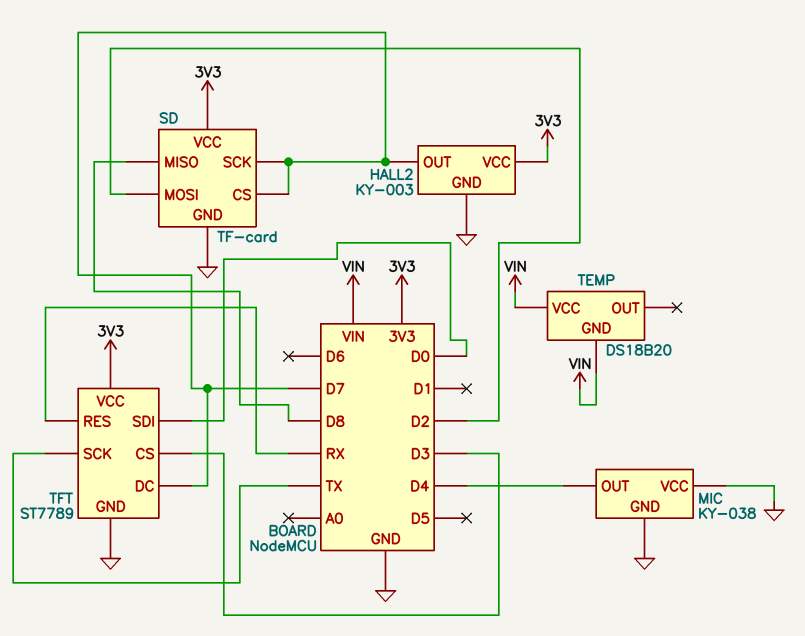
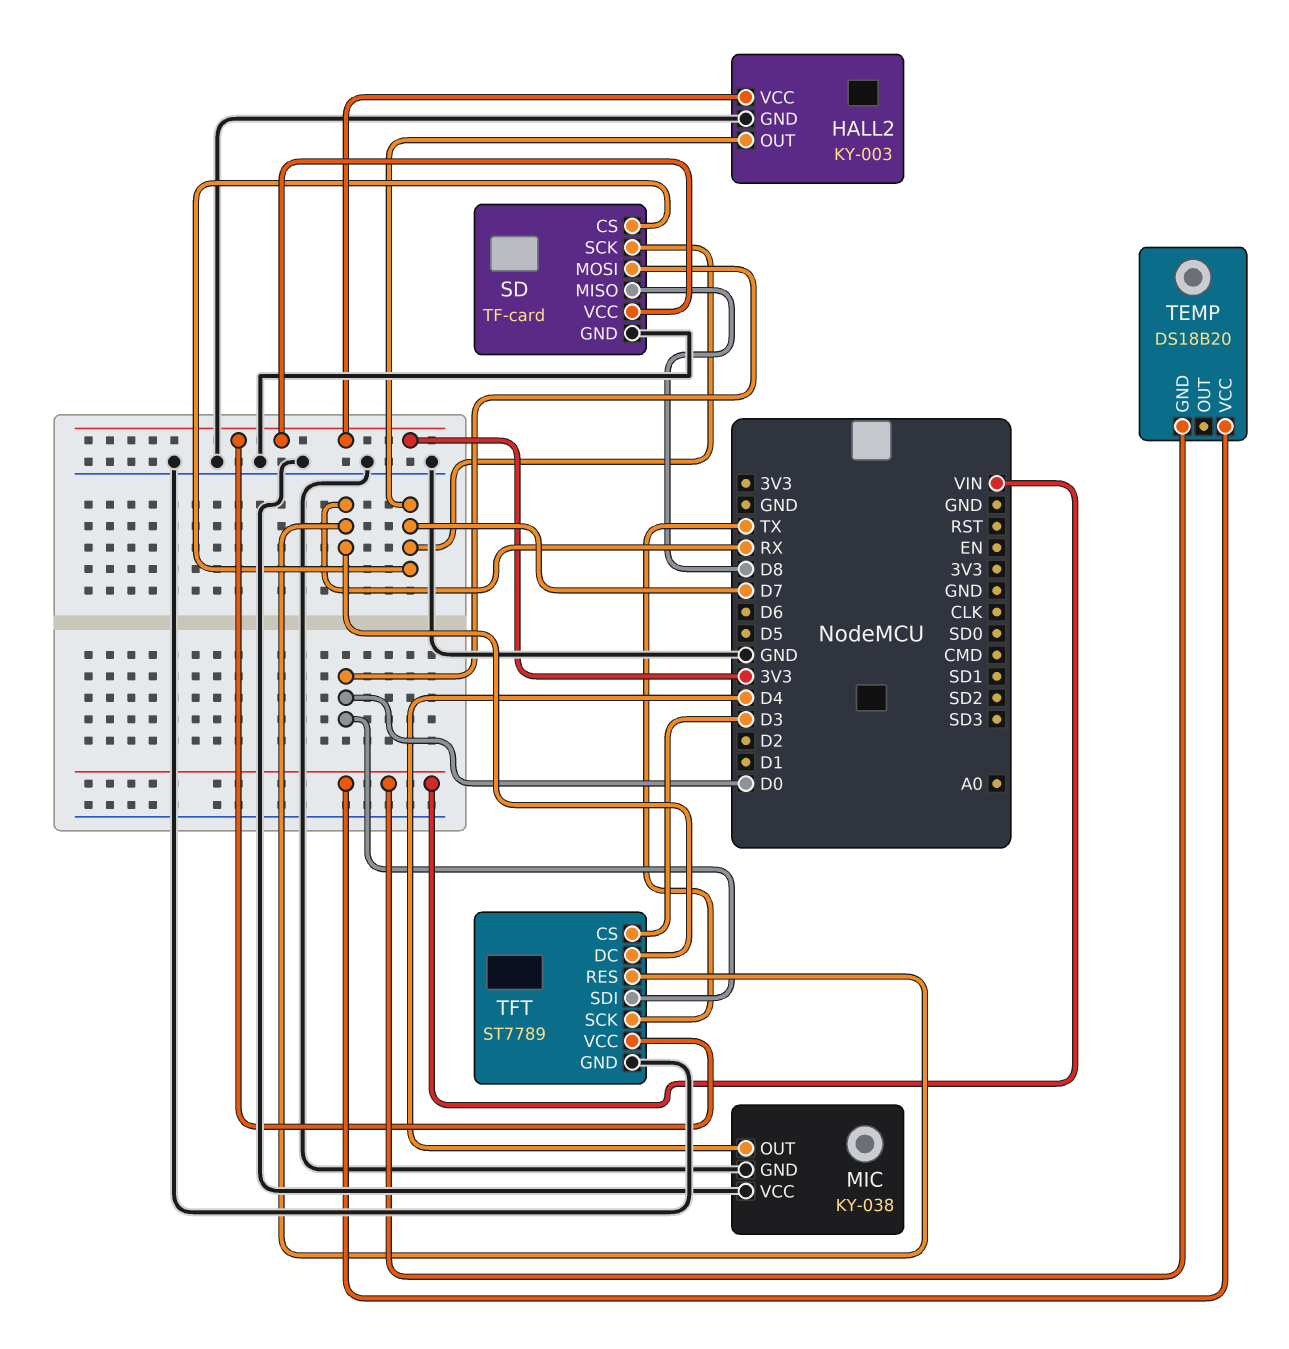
SD pin MOSI: D2 -> D0
TFT pin DC: D7 -> RX

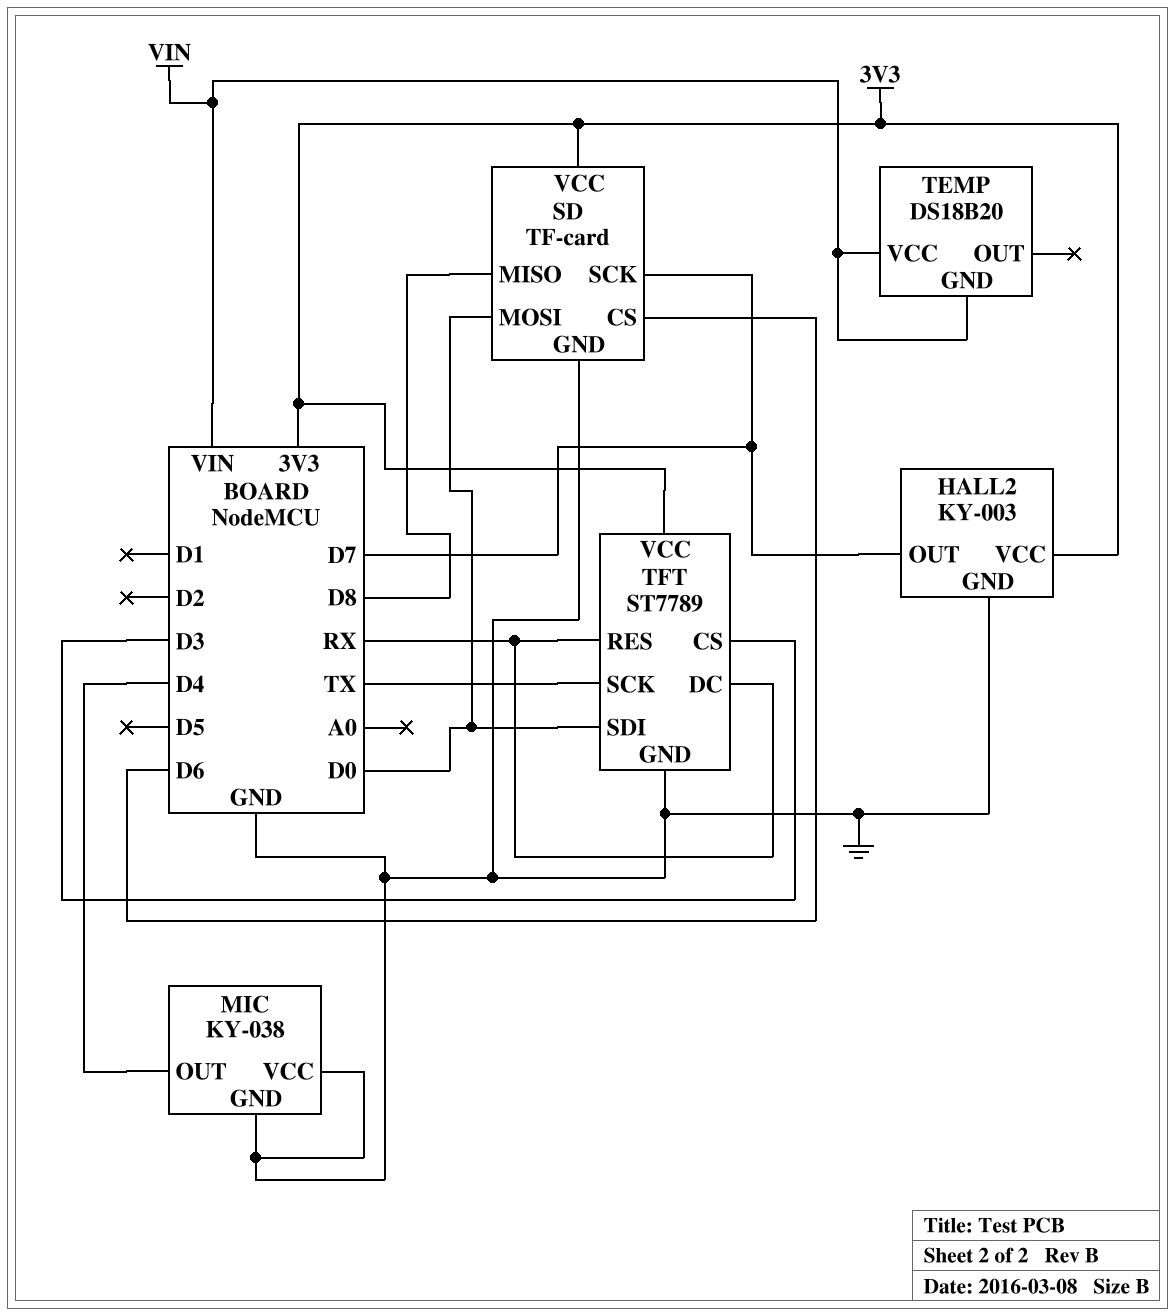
SD pin CS: D7 -> D6

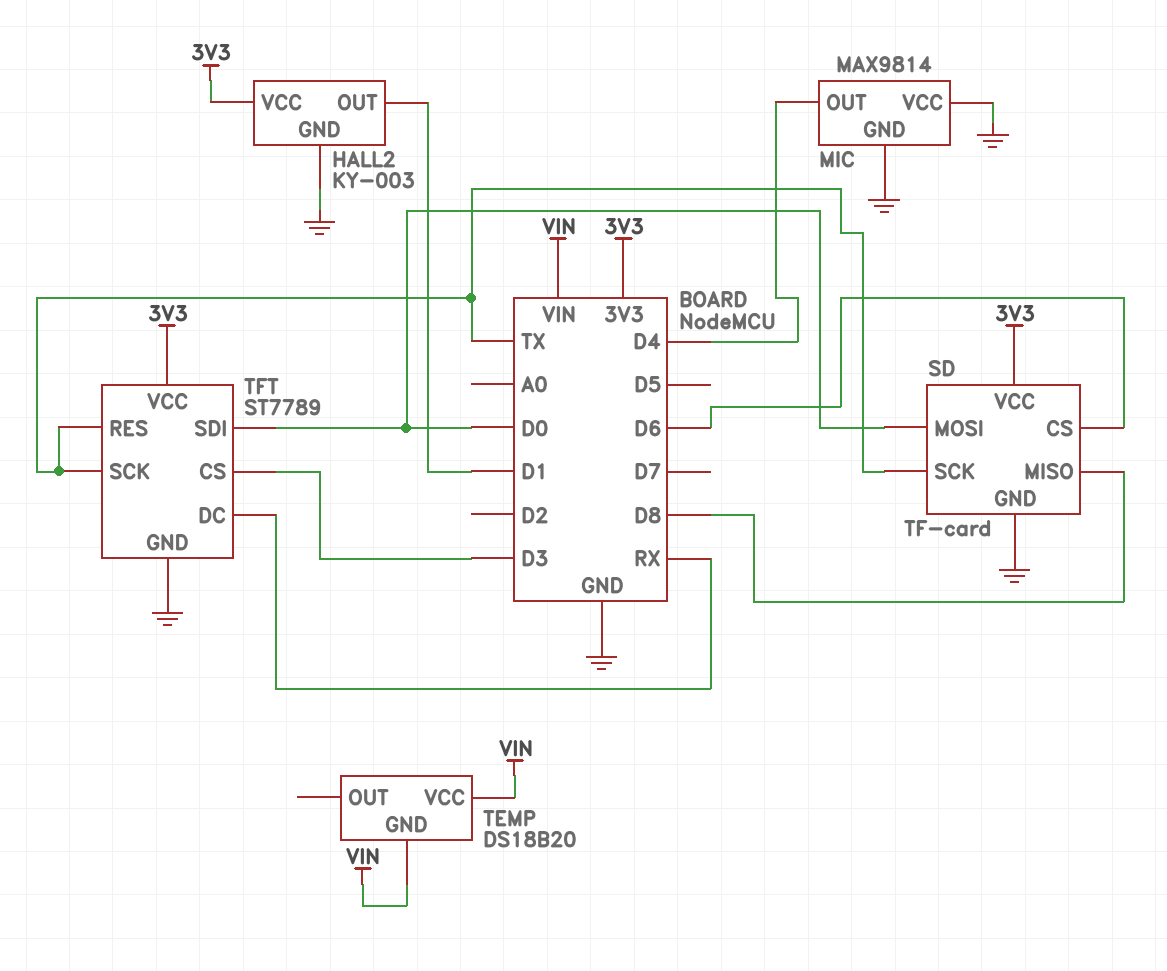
HALL2 pin OUT: D7 -> D1
MIC: KY-038 -> MAX9814
SD pin SCK: D7 -> TX
TFT pin RES: RX -> TX

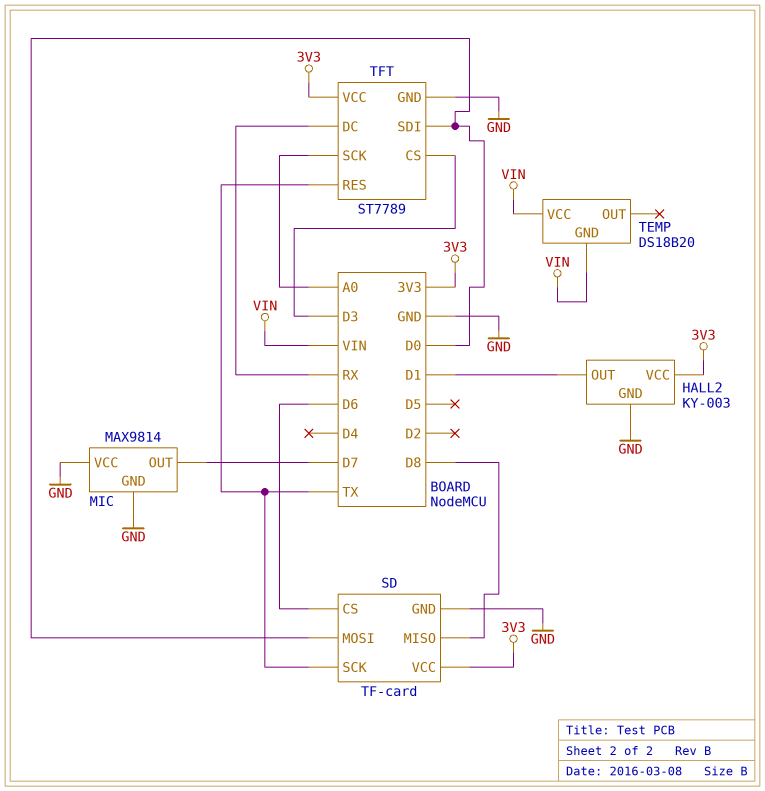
MIC pin OUT: D4 -> D7
TFT pin SCK: TX -> A0

